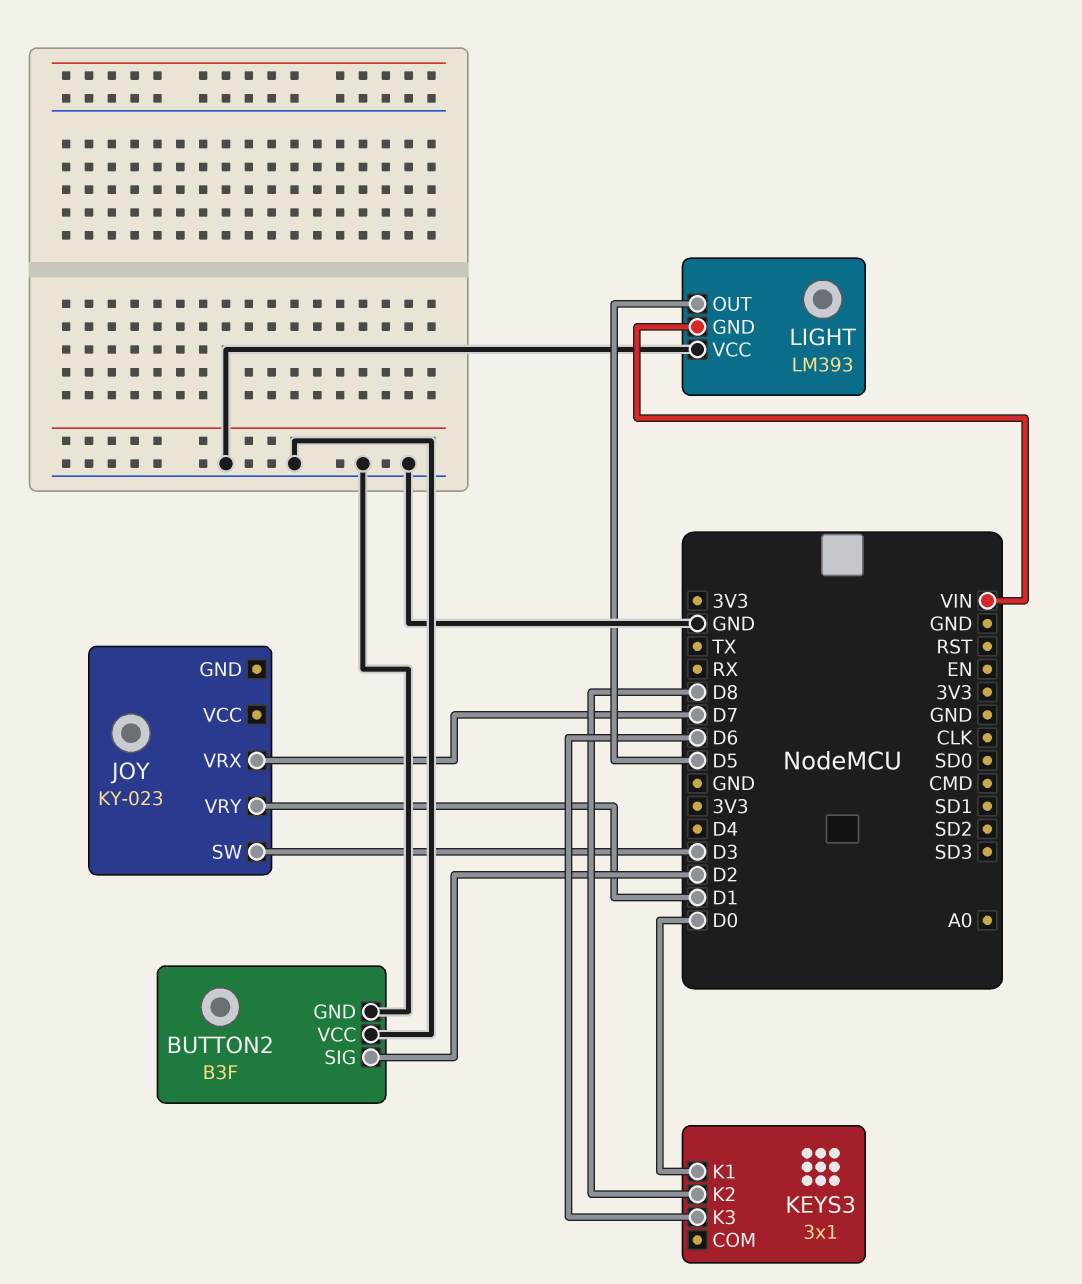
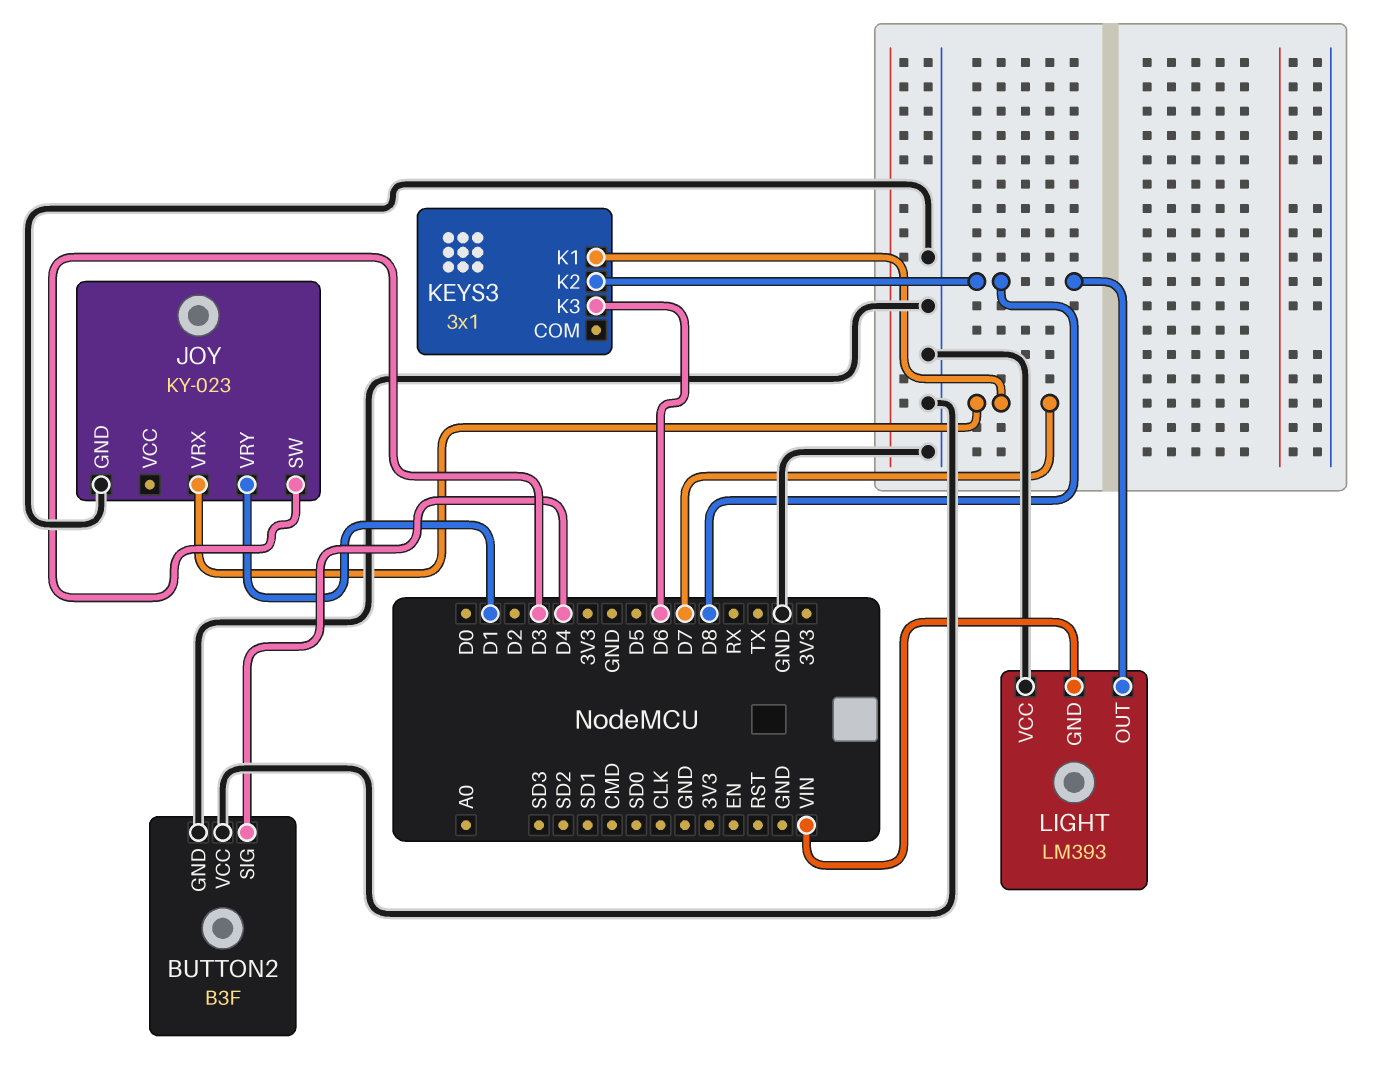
BUTTON2 pin SIG: D2 -> D4
JOY pin GND: none -> GND
KEYS3 pin K1: D0 -> D7
LIGHT pin OUT: D5 -> D8

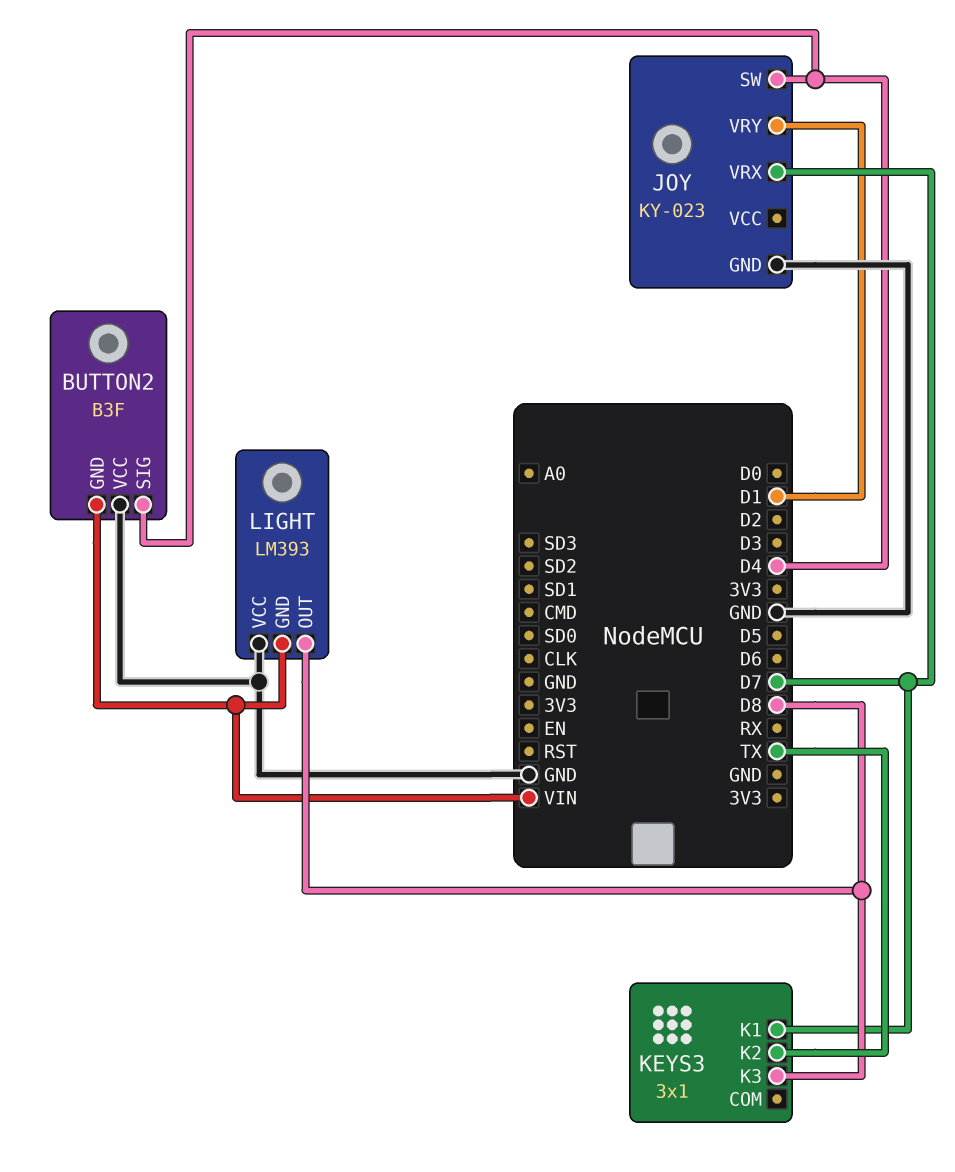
BUTTON2 pin GND: GND -> VIN
JOY pin SW: D3 -> D4
KEYS3 pin K2: D8 -> TX
KEYS3 pin K3: D6 -> D8

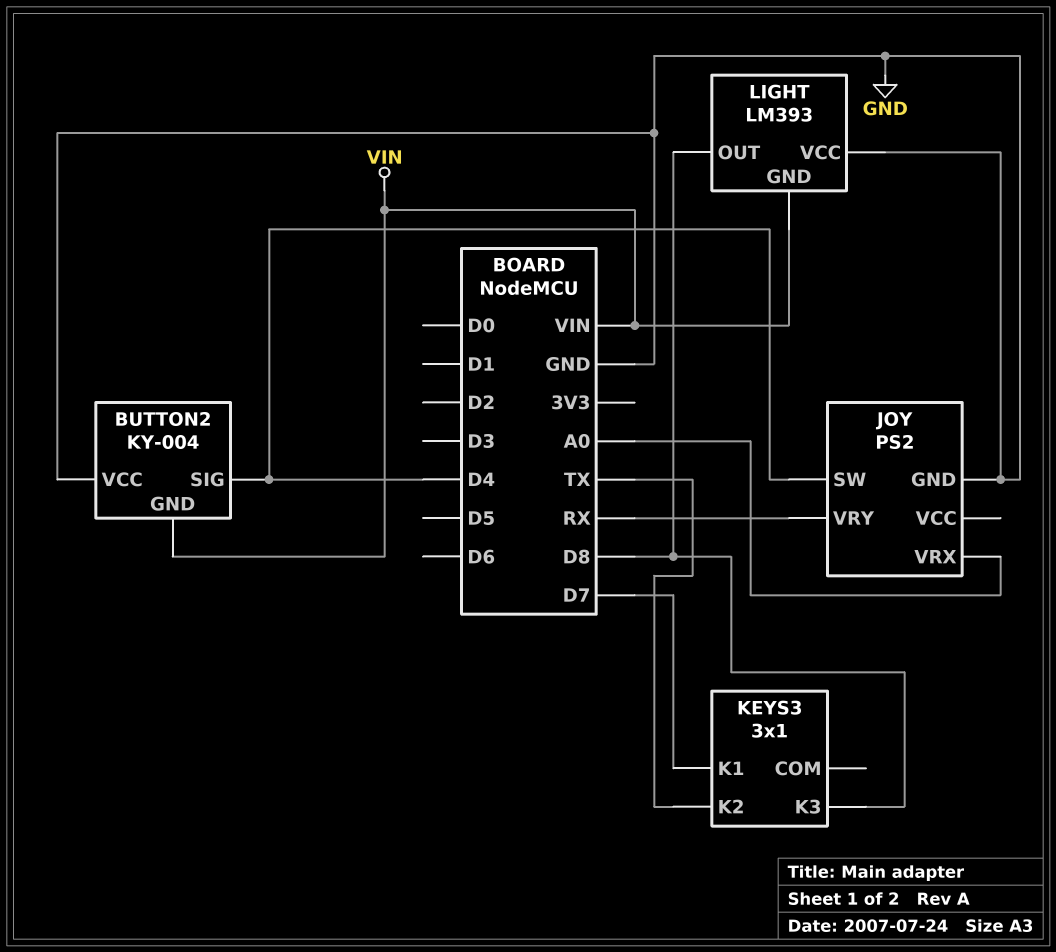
BUTTON2: B3F -> KY-004
JOY: KY-023 -> PS2
JOY pin VRX: D7 -> A0
JOY pin VRY: D1 -> RX

